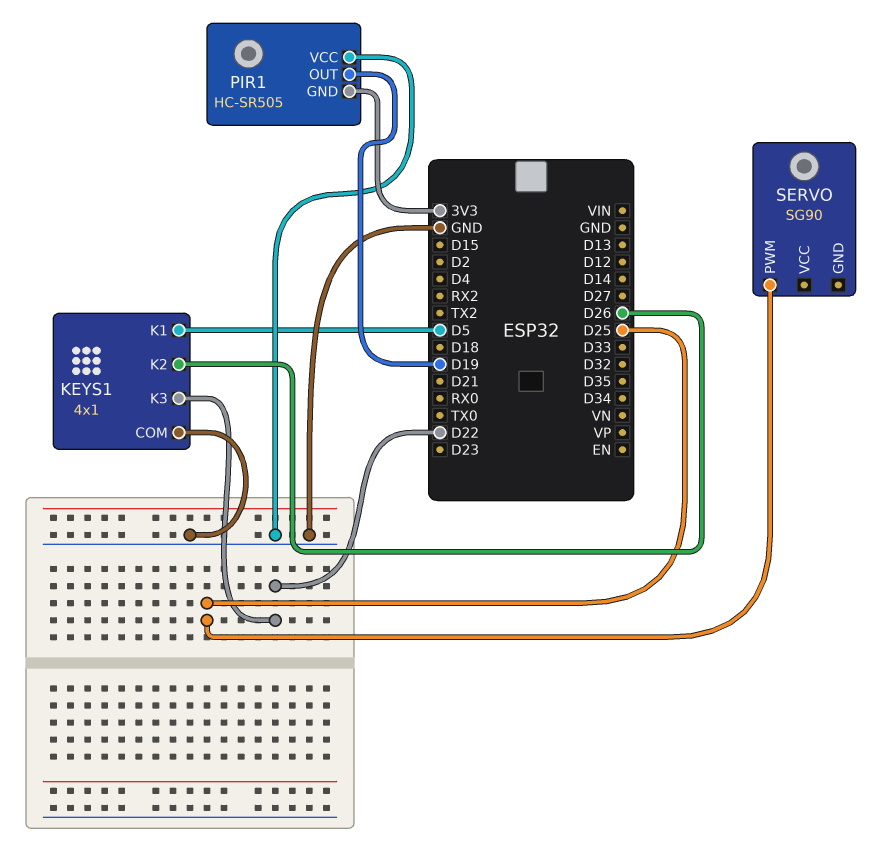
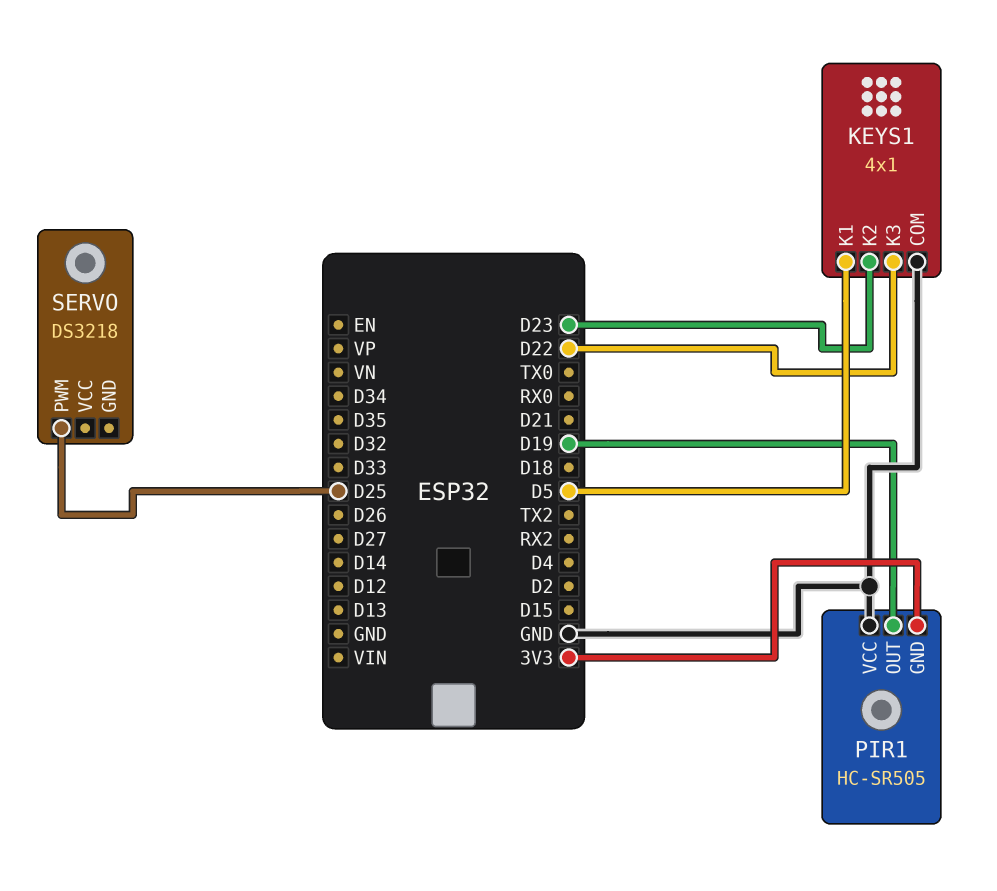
KEYS1 pin K2: D26 -> D23
SERVO: SG90 -> DS3218

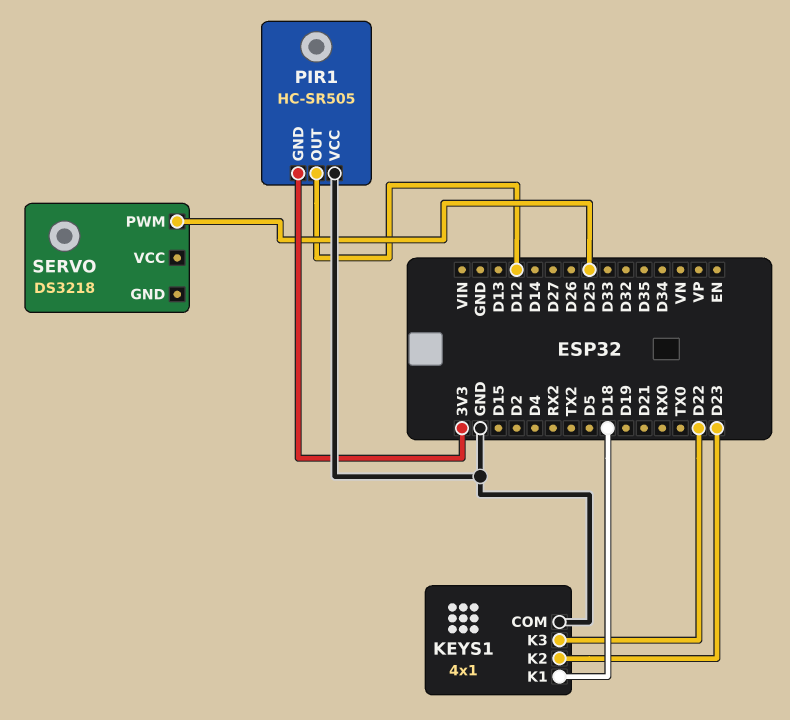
KEYS1 pin K1: D5 -> D18
PIR1 pin OUT: D19 -> D12

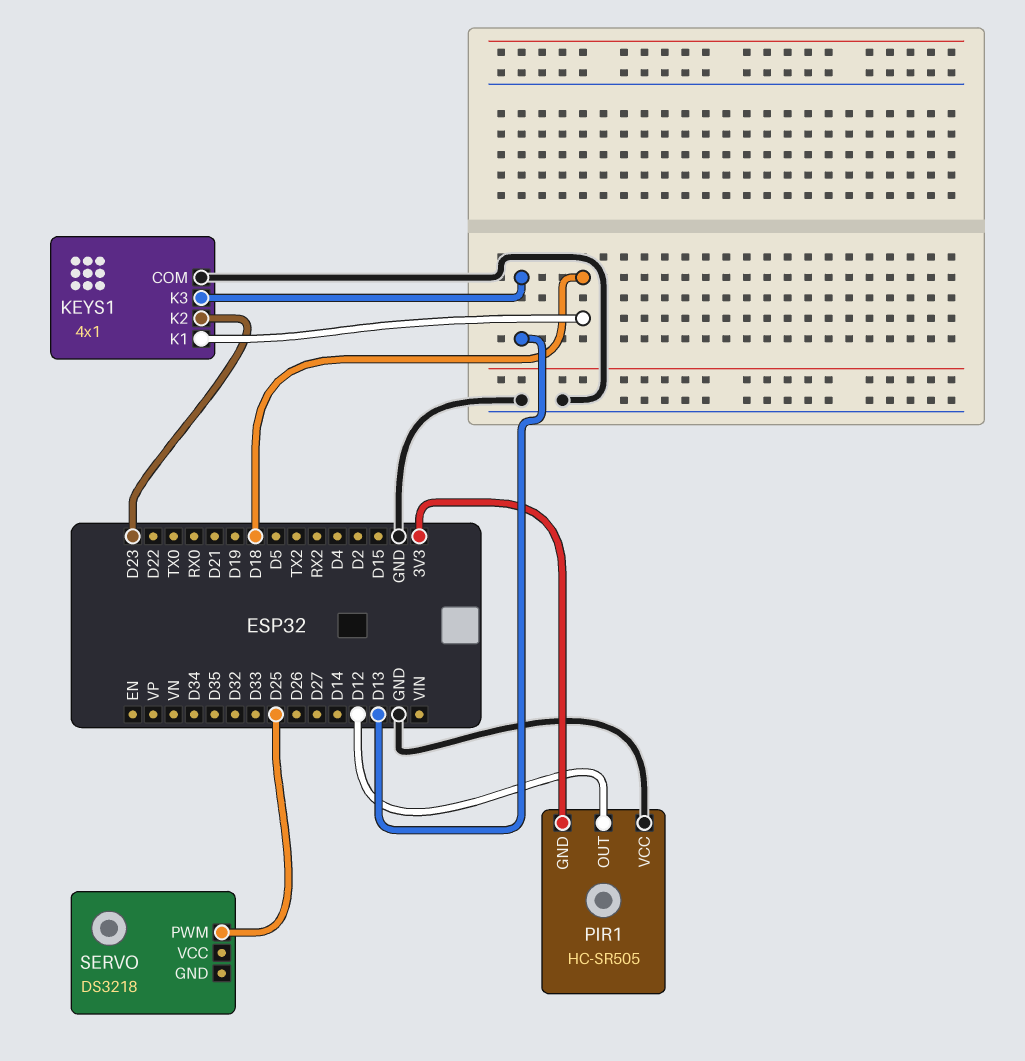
KEYS1 pin K3: D22 -> D13

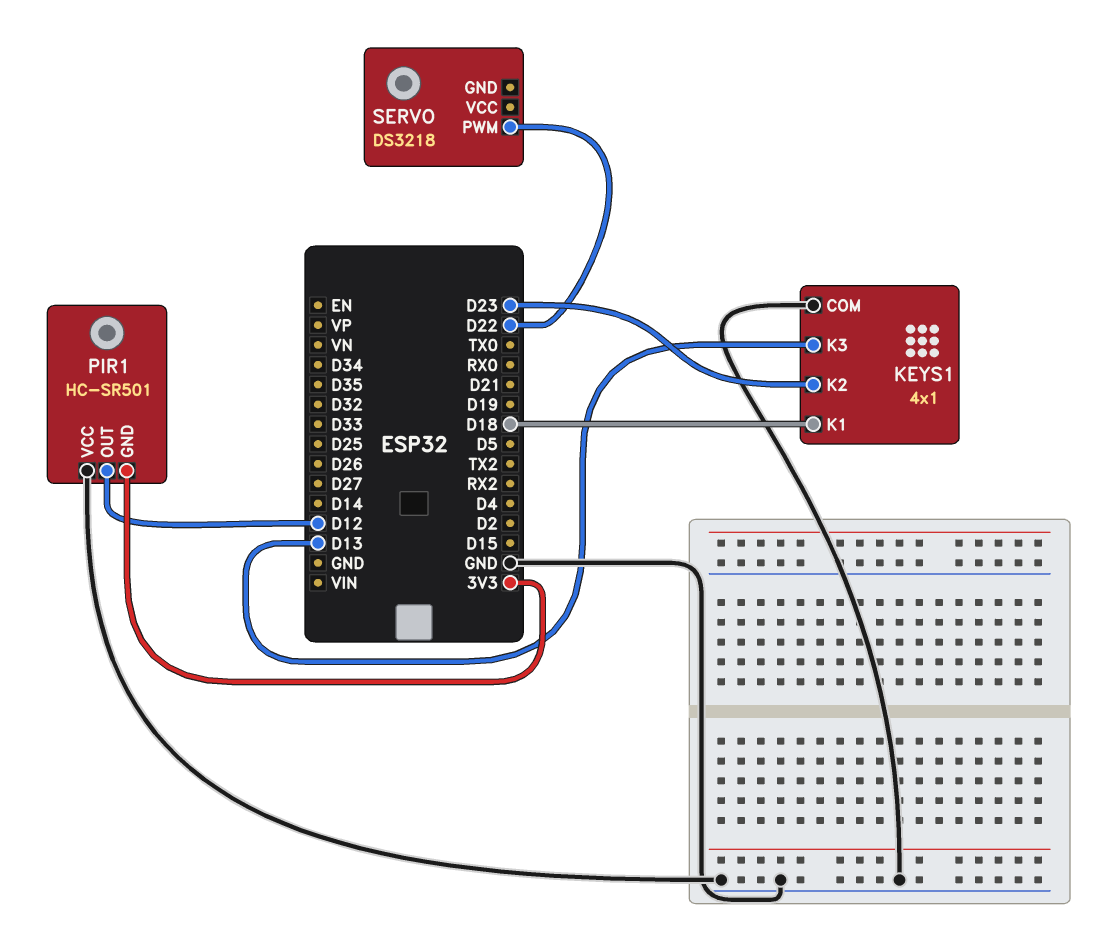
PIR1: HC-SR505 -> HC-SR501
SERVO pin PWM: D25 -> D22

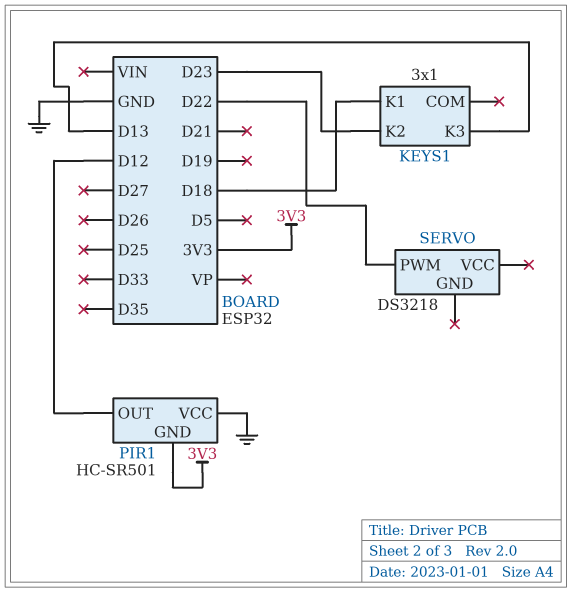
KEYS1: 4x1 -> 3x1
KEYS1 pin COM: GND -> none

